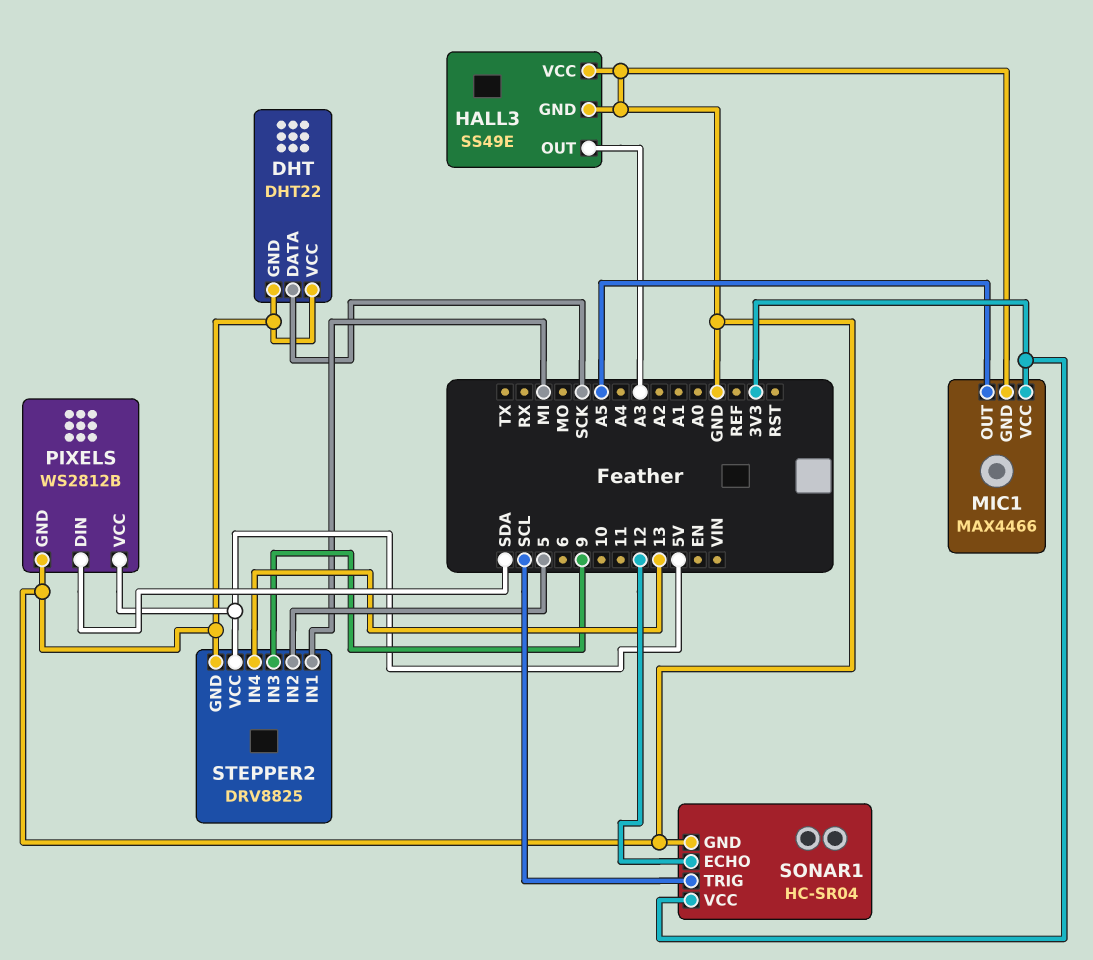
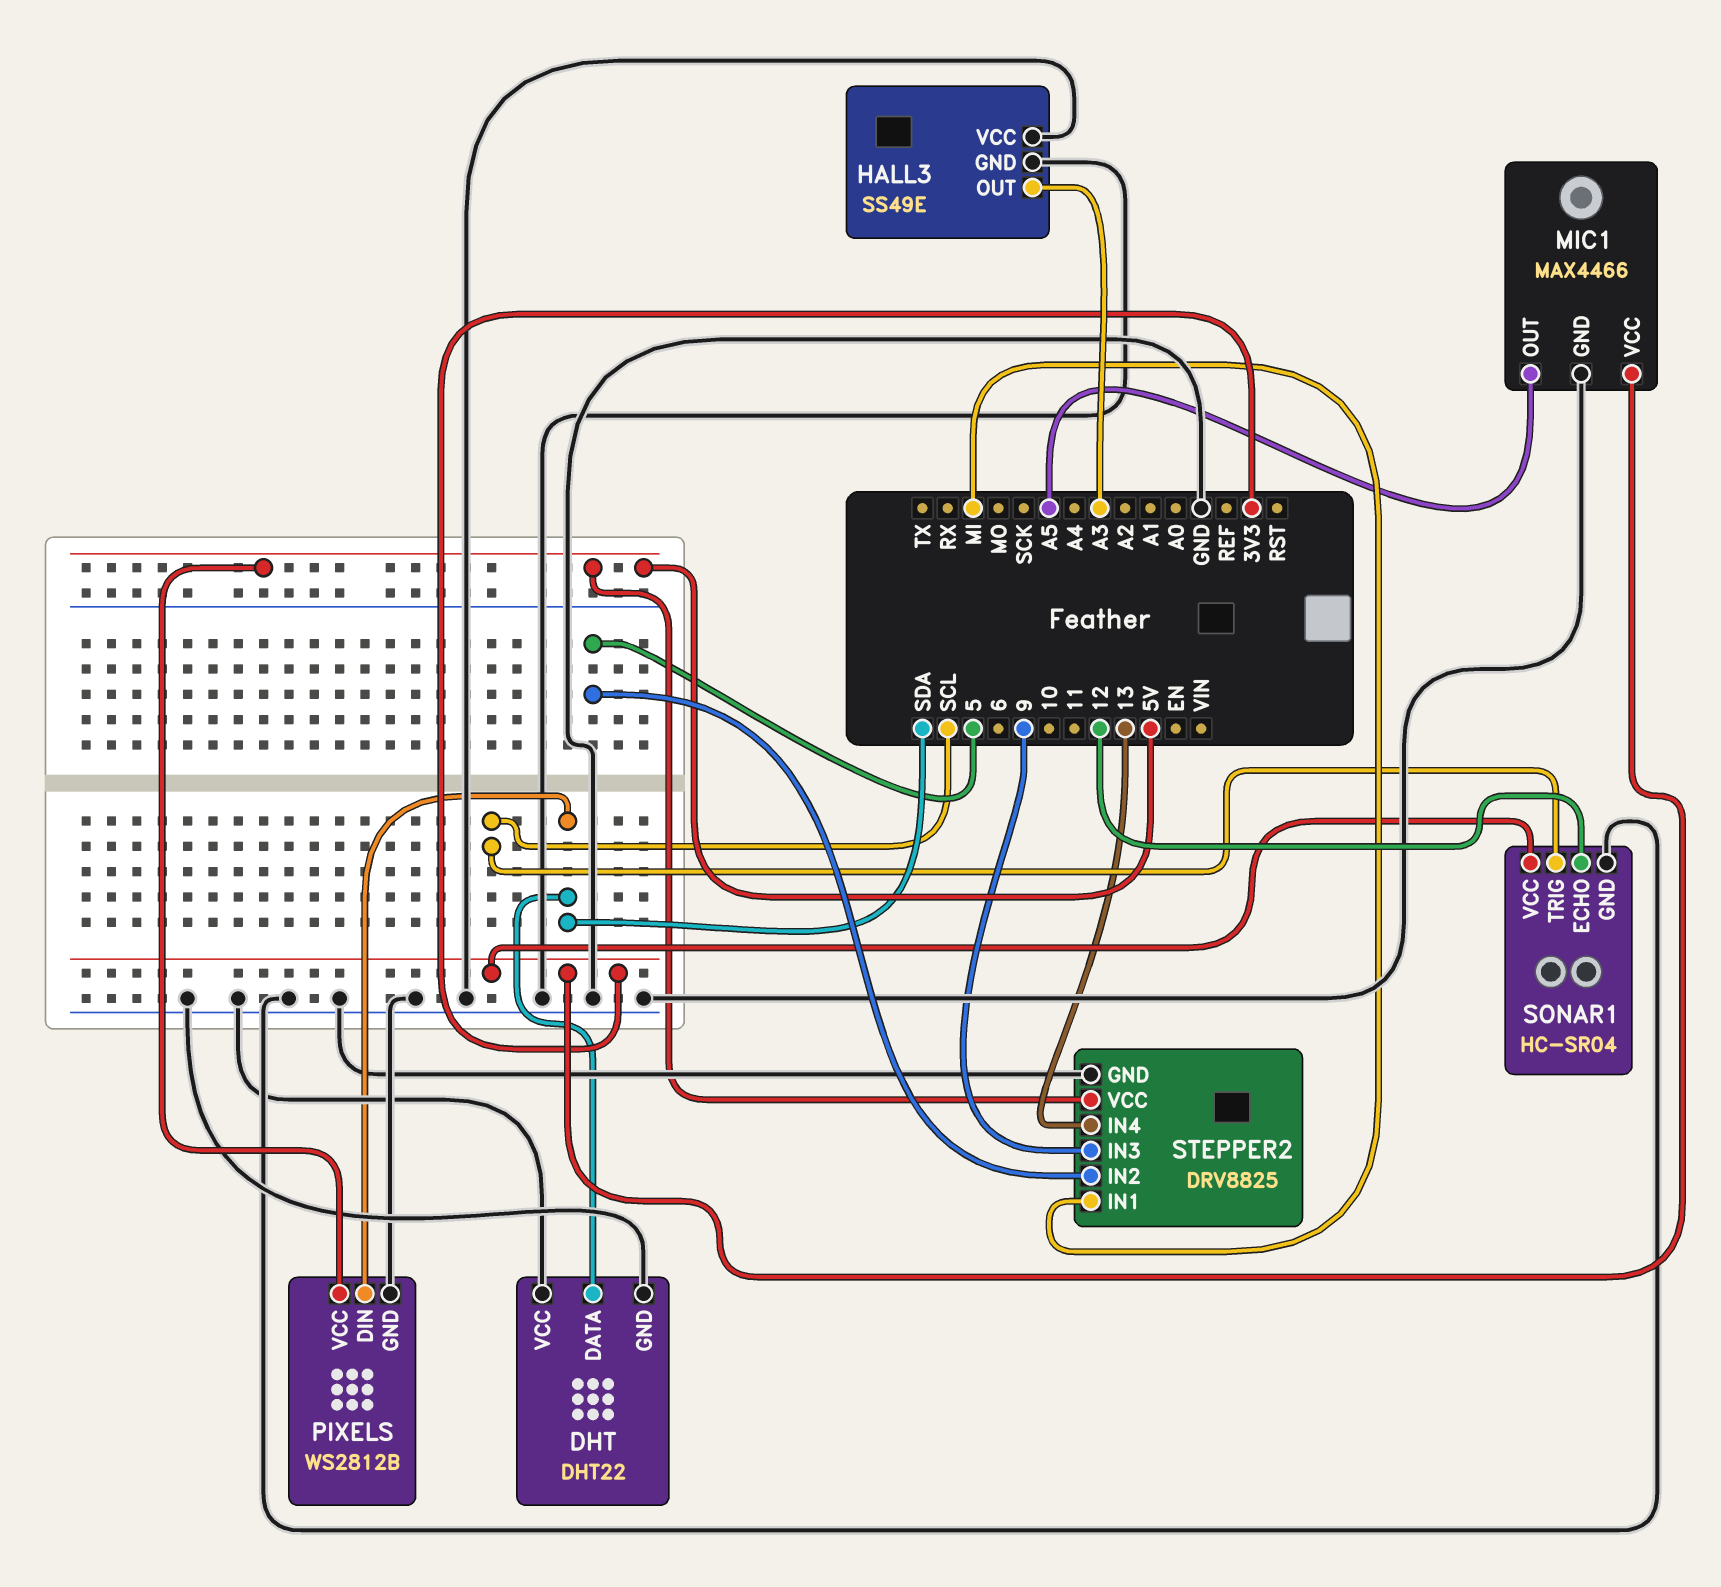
DHT pin DATA: SCK -> SDA

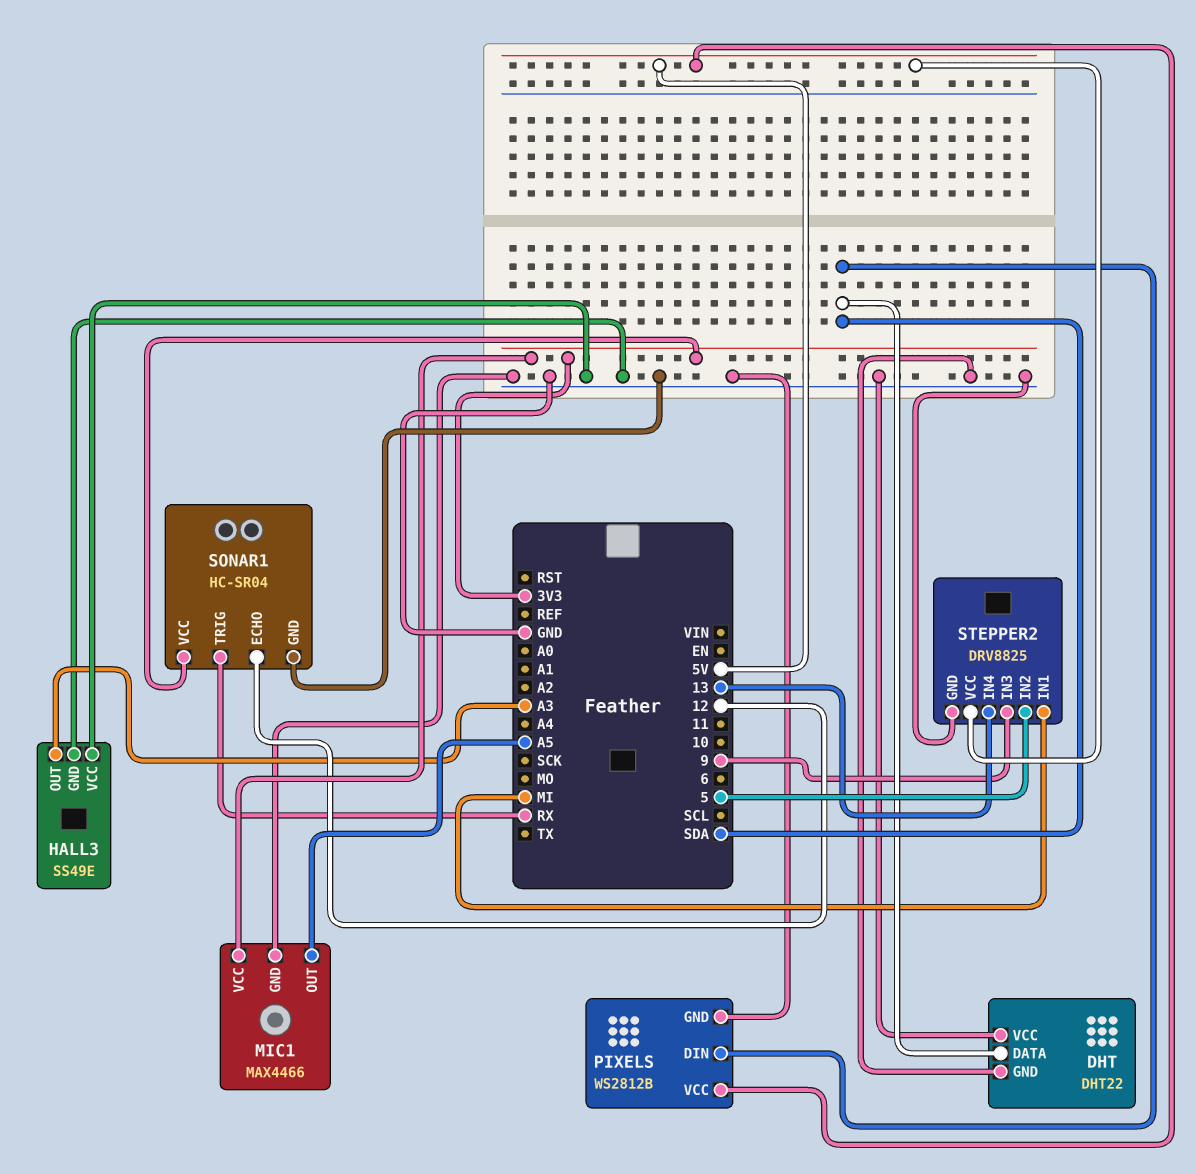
SONAR1 pin TRIG: SCL -> RX

